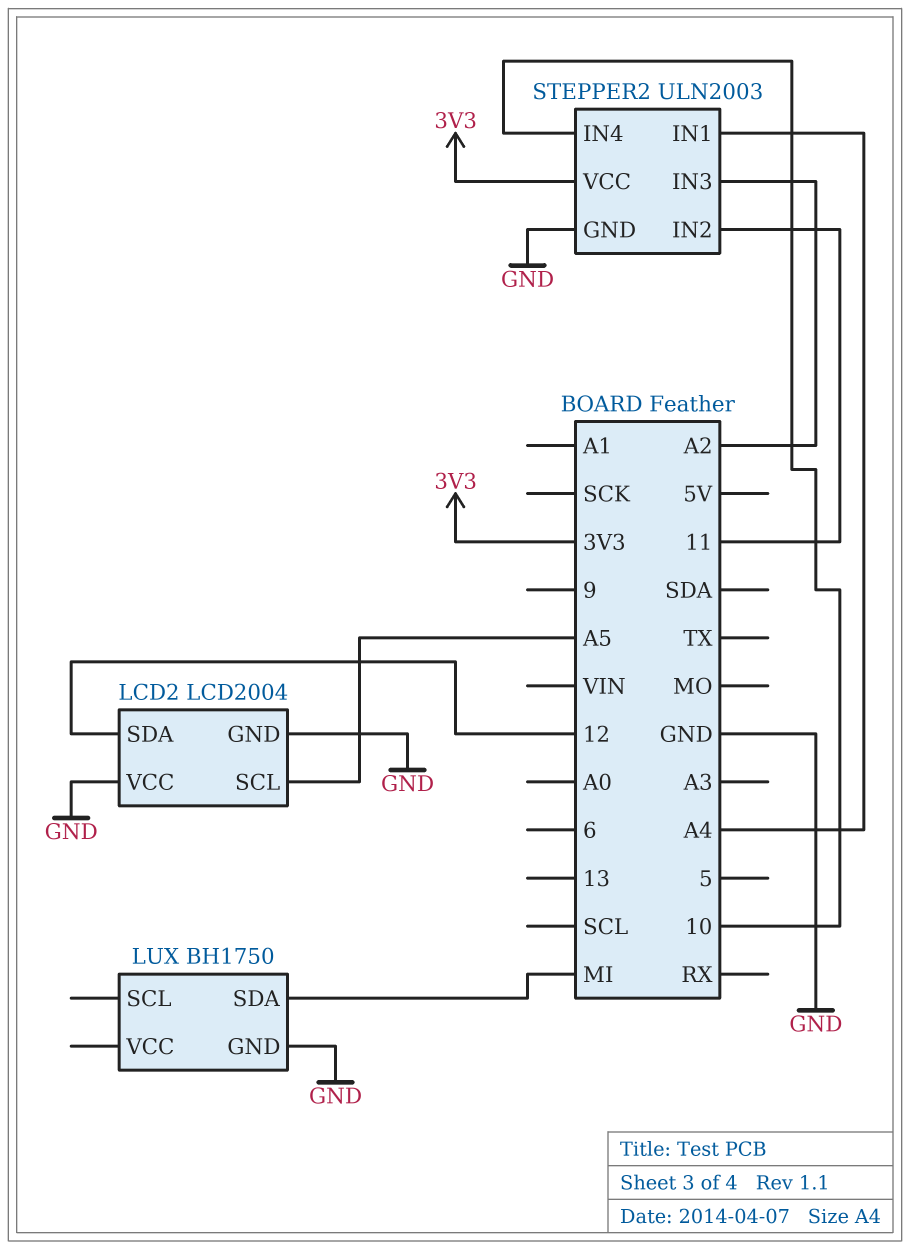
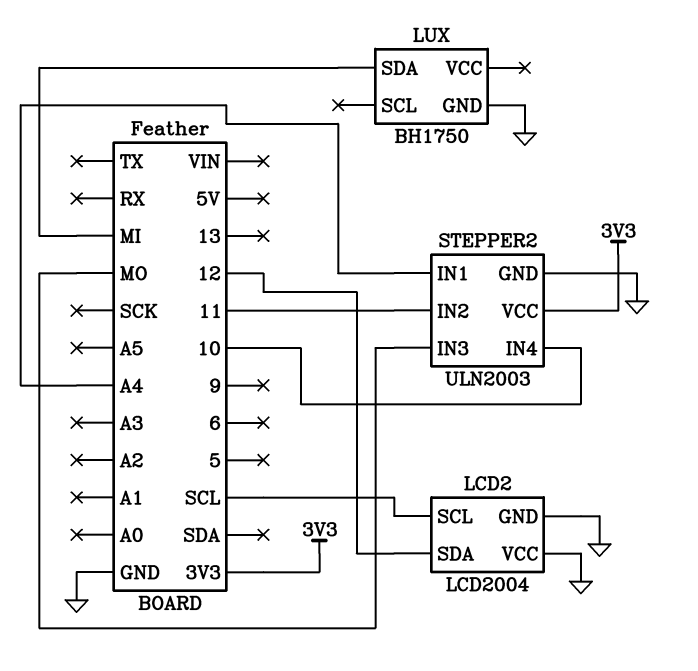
LCD2 pin SCL: A5 -> SCL
STEPPER2 pin IN3: A2 -> MO

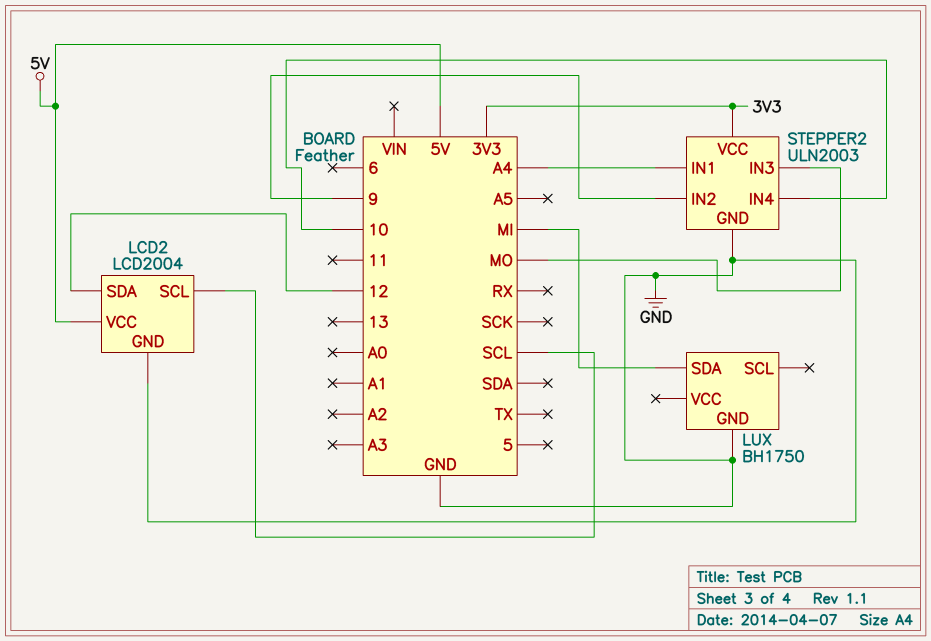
LCD2 pin VCC: GND -> 5V
STEPPER2 pin IN2: 11 -> 9

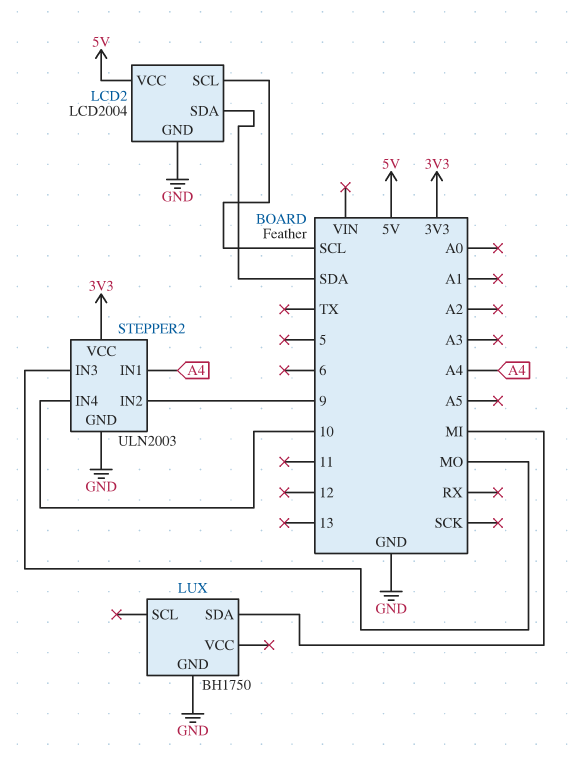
LCD2 pin SDA: 12 -> SDA

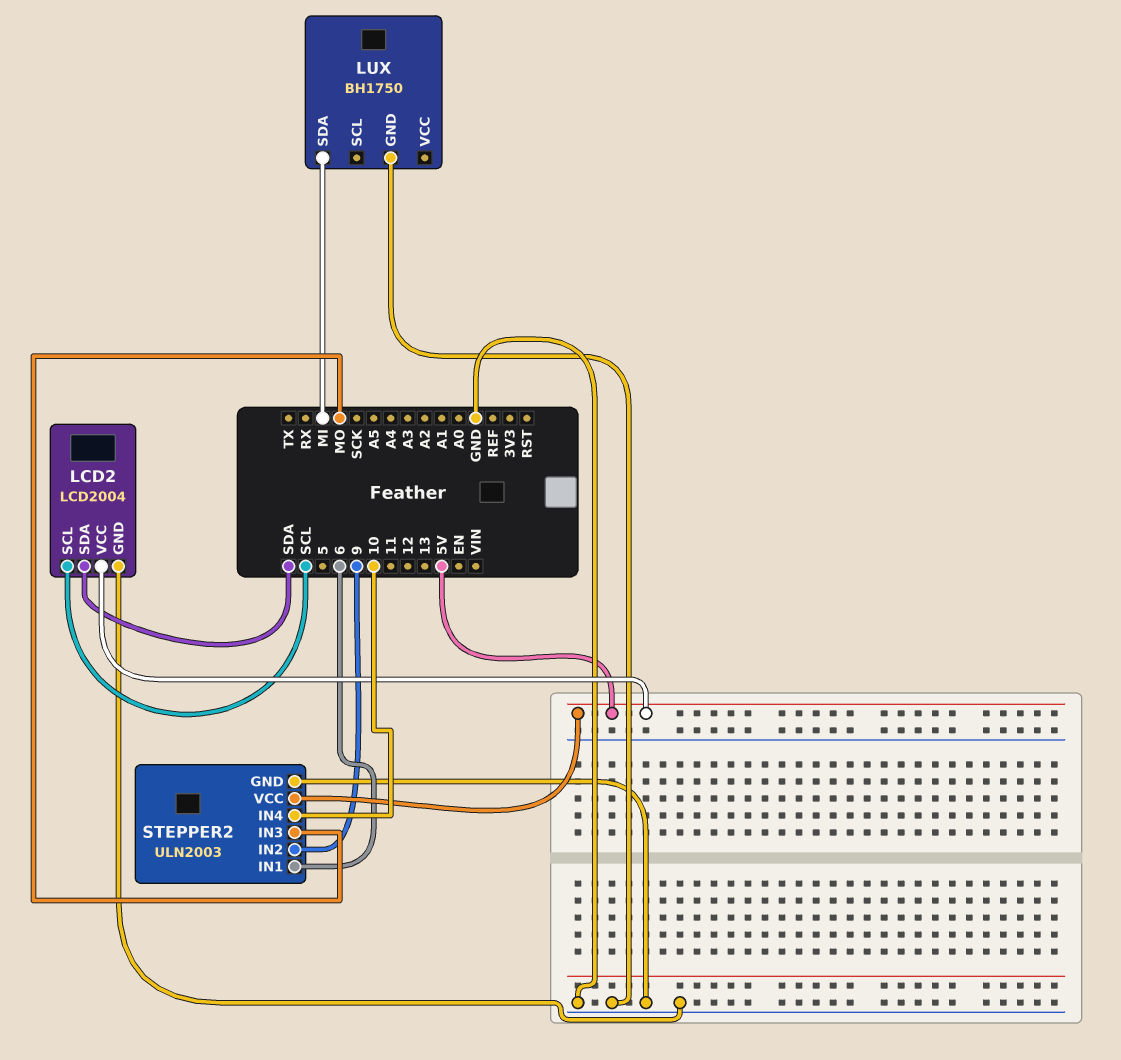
STEPPER2 pin IN1: A4 -> 6
STEPPER2 pin VCC: 3V3 -> 5V

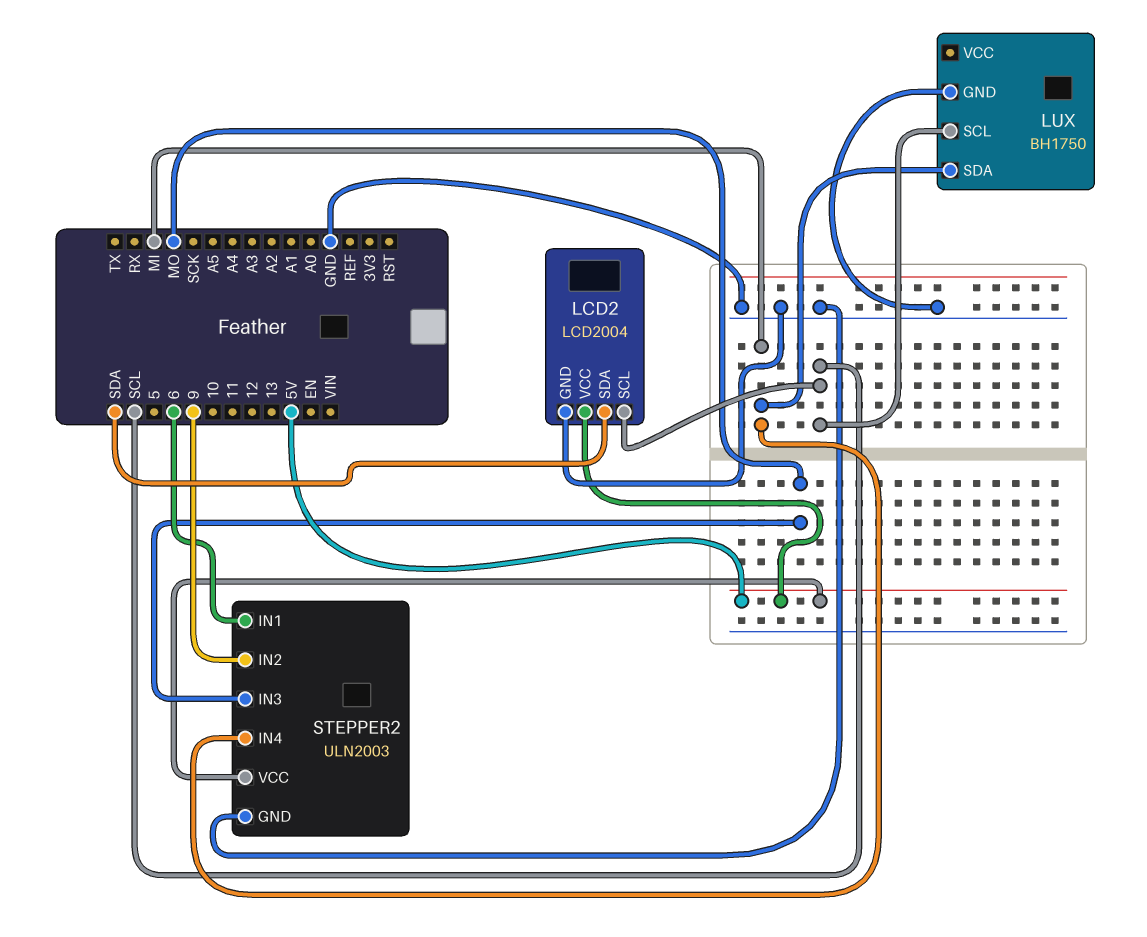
LUX pin SCL: none -> SCL
STEPPER2 pin IN4: 10 -> MI

